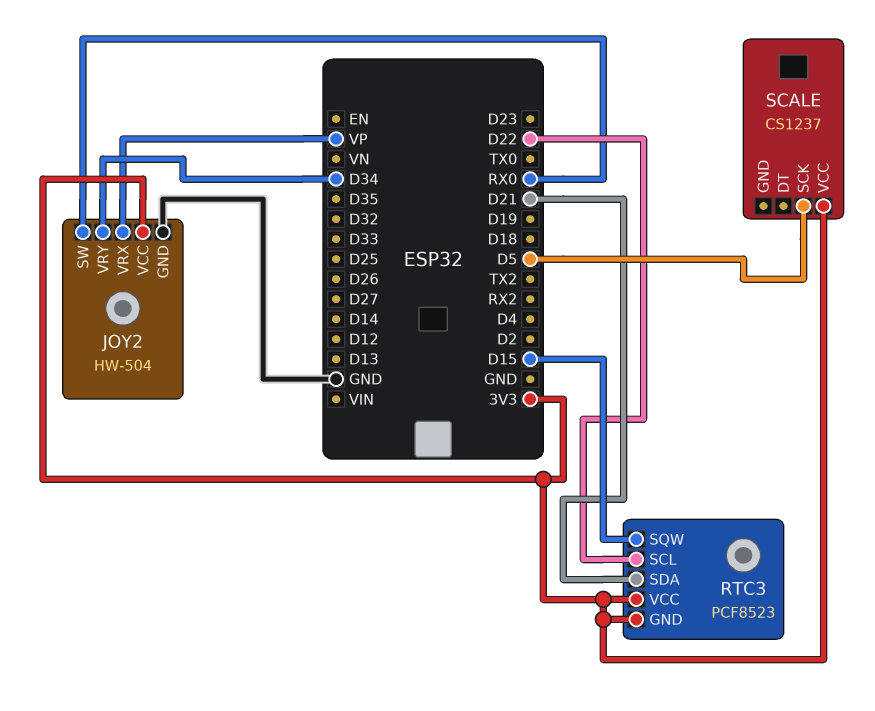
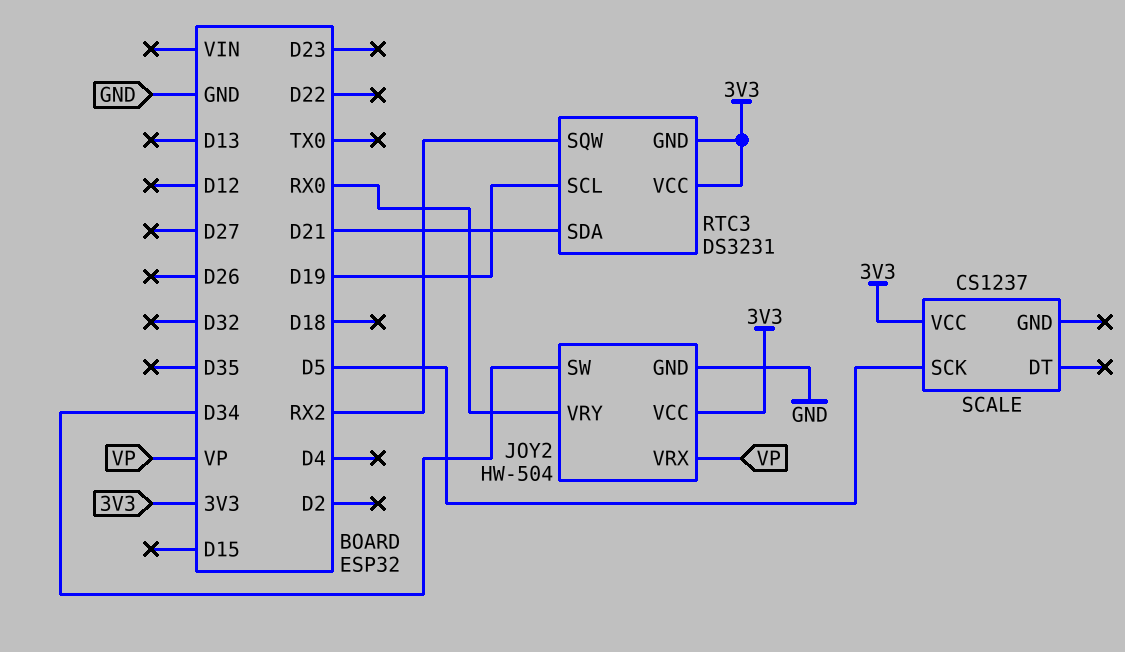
JOY2 pin SW: RX0 -> D34
JOY2 pin VRY: D34 -> RX0
RTC3: PCF8523 -> DS3231
RTC3 pin SCL: D22 -> D19
RTC3 pin SQW: D15 -> RX2

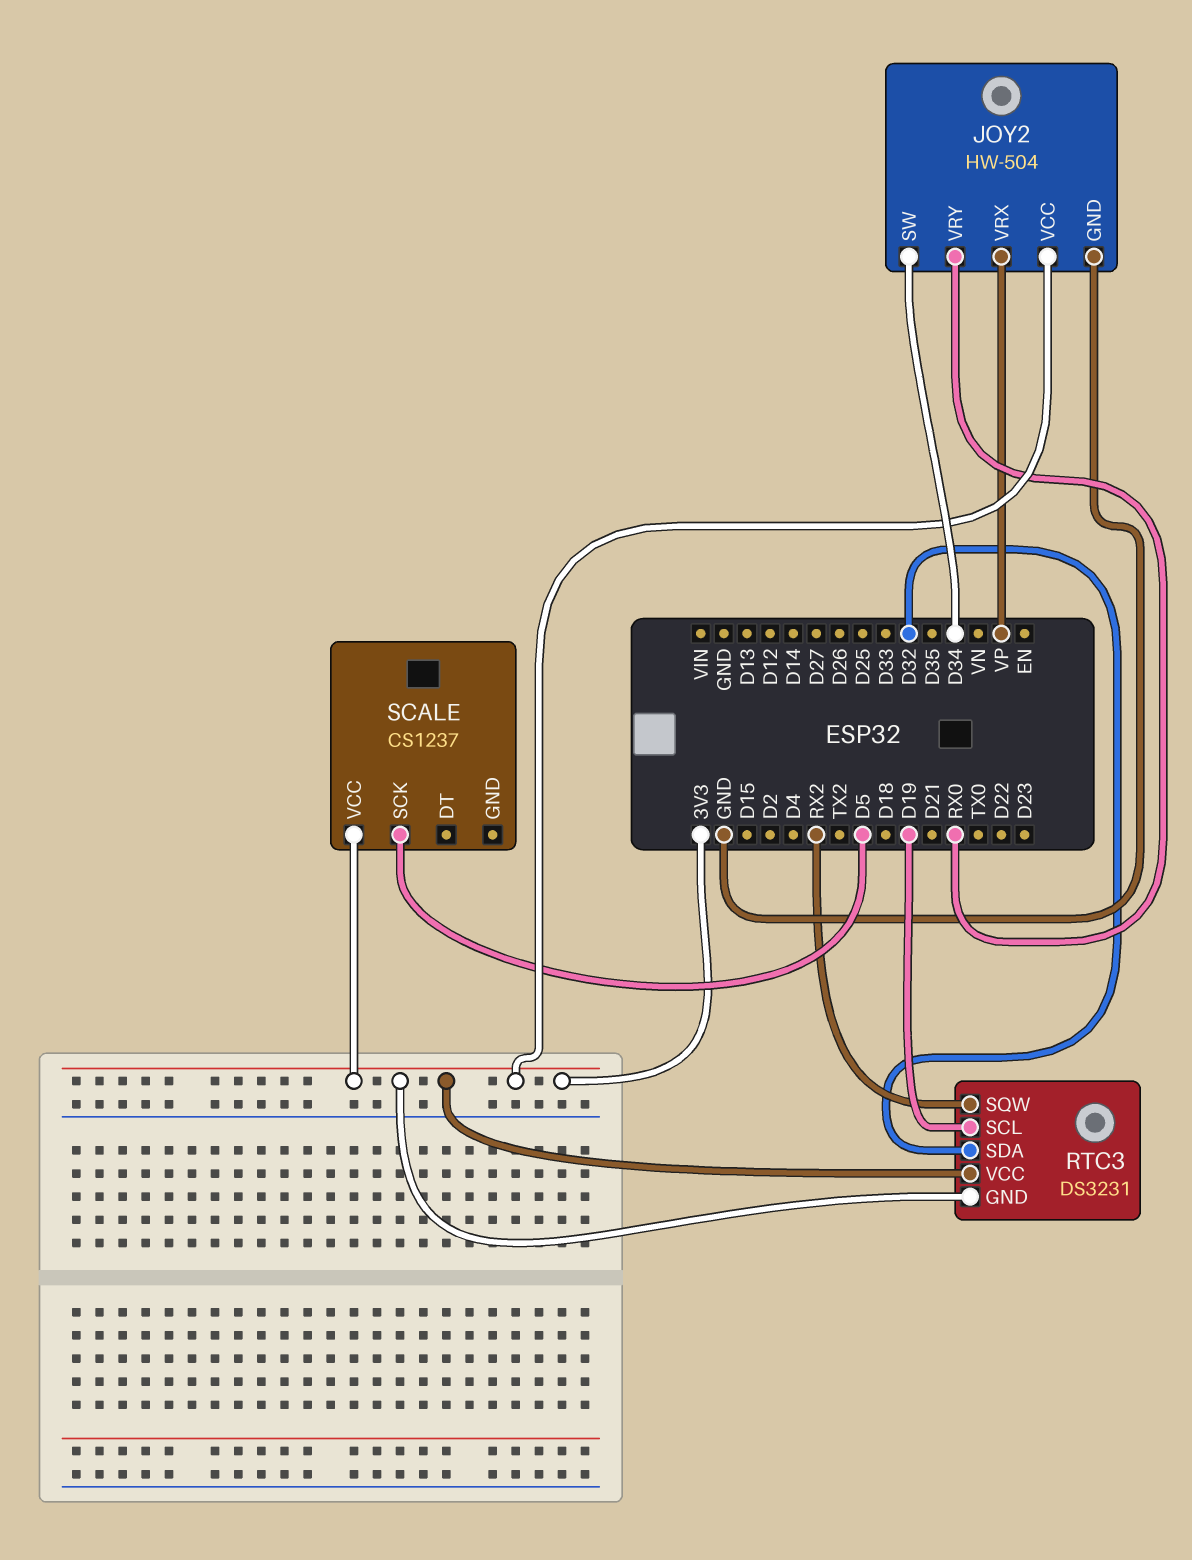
RTC3 pin SDA: D21 -> D32

